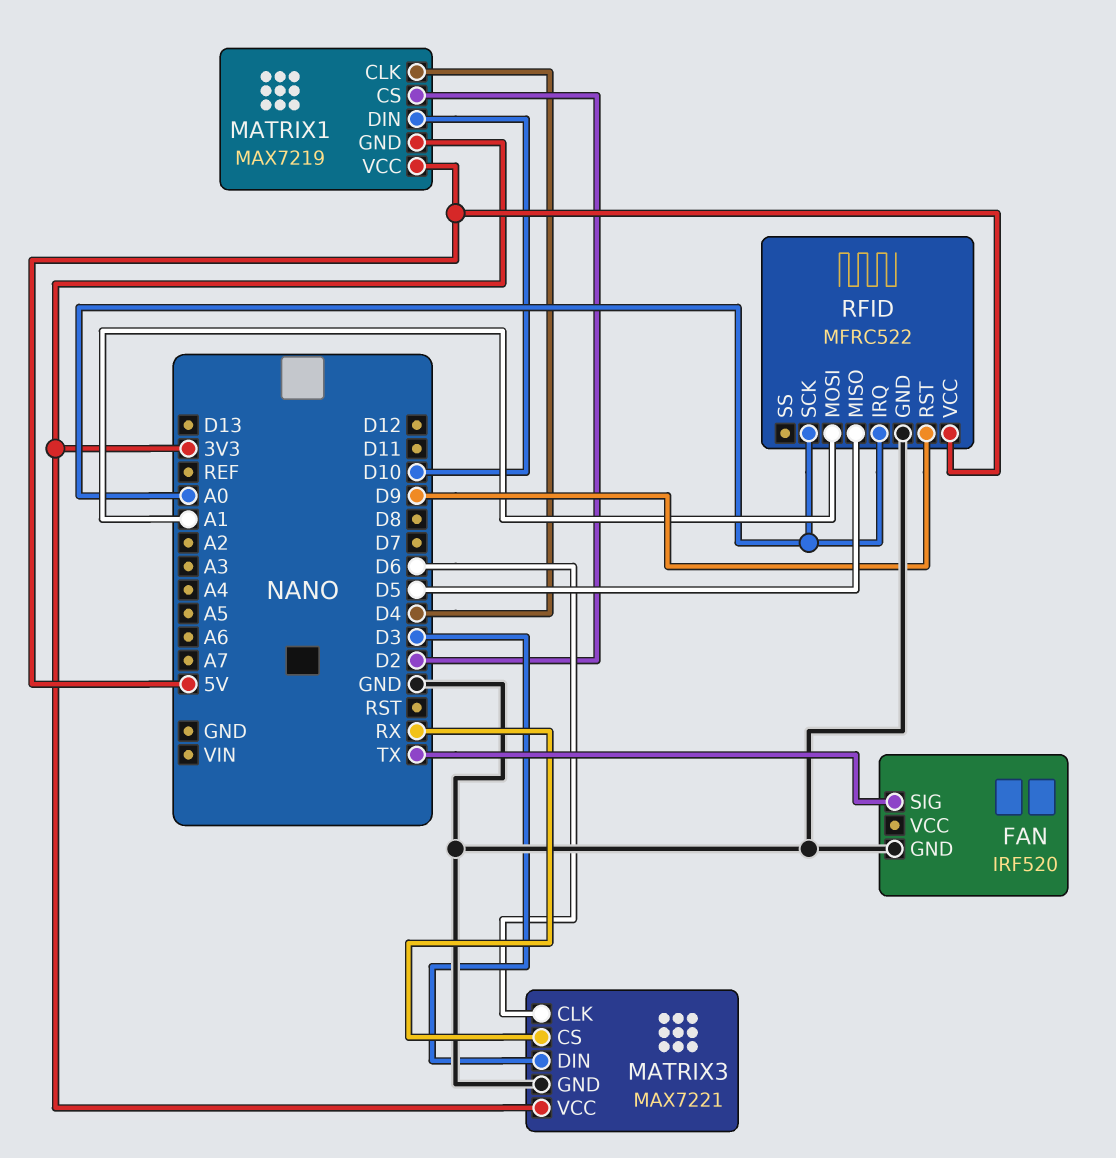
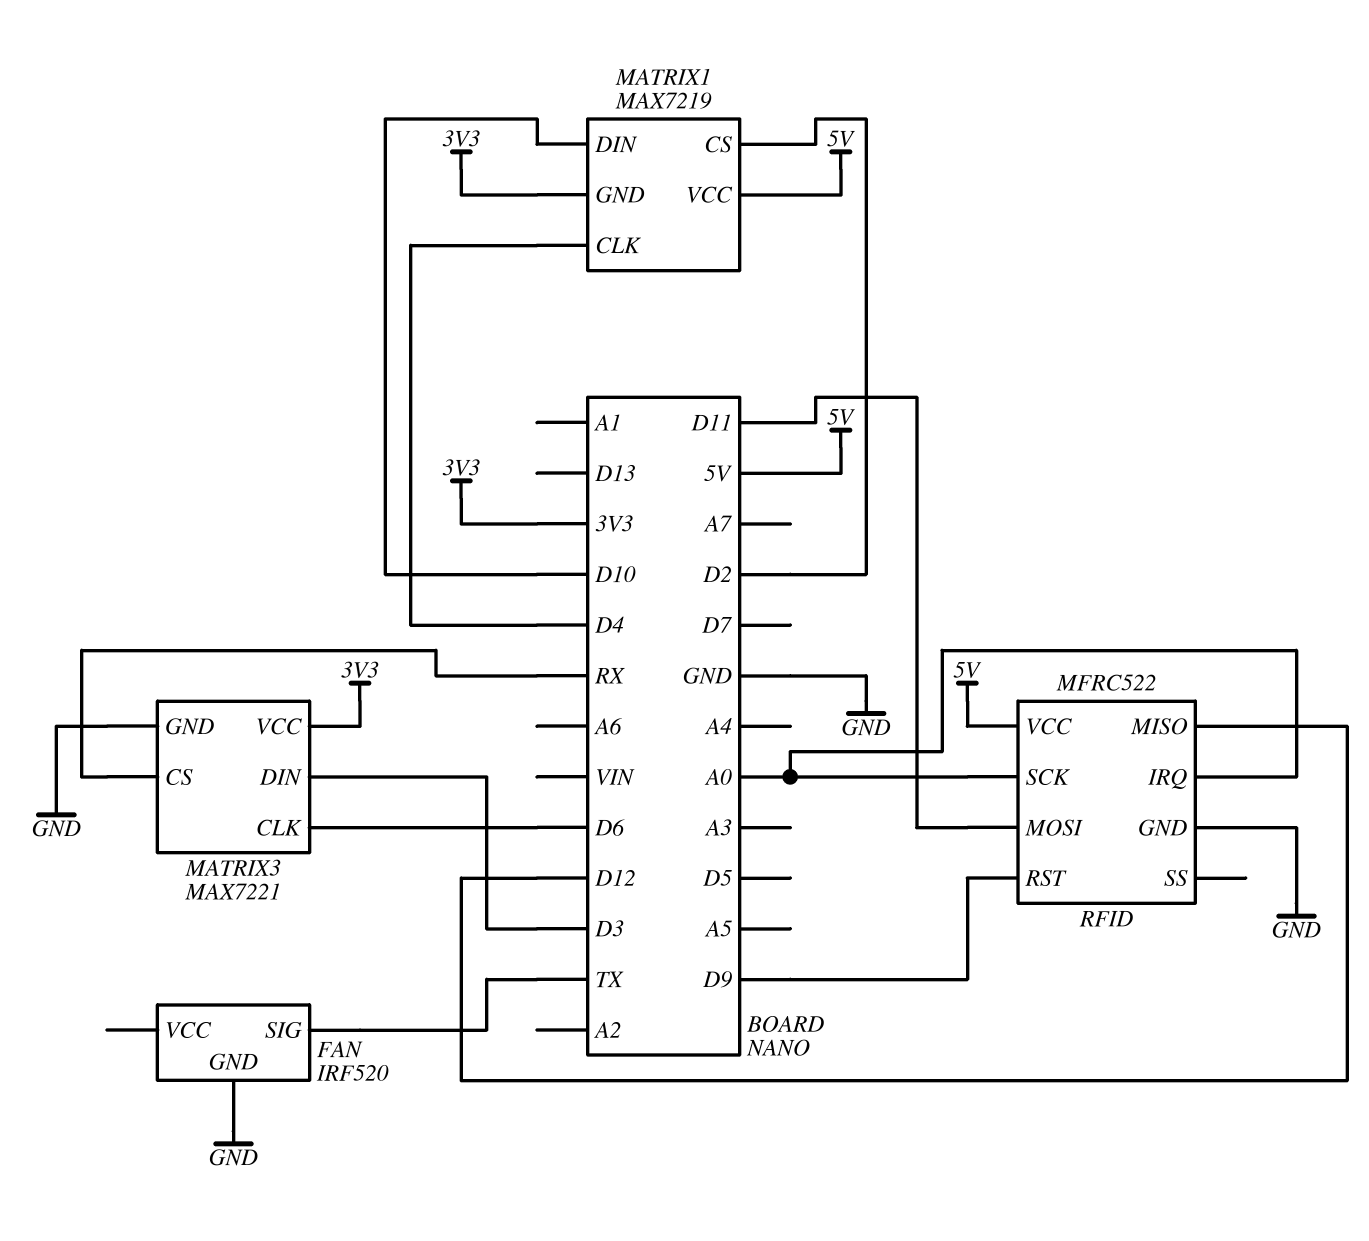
RFID pin MISO: D5 -> D12
RFID pin MOSI: A1 -> D11

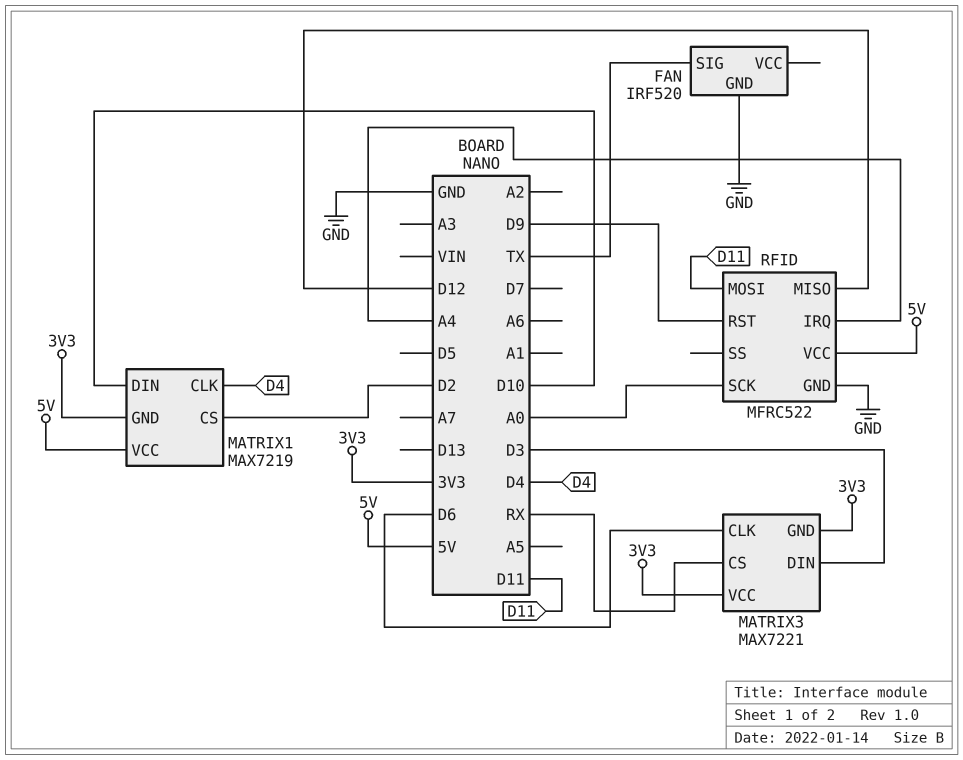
MATRIX3 pin GND: GND -> 3V3
RFID pin IRQ: A0 -> A4

